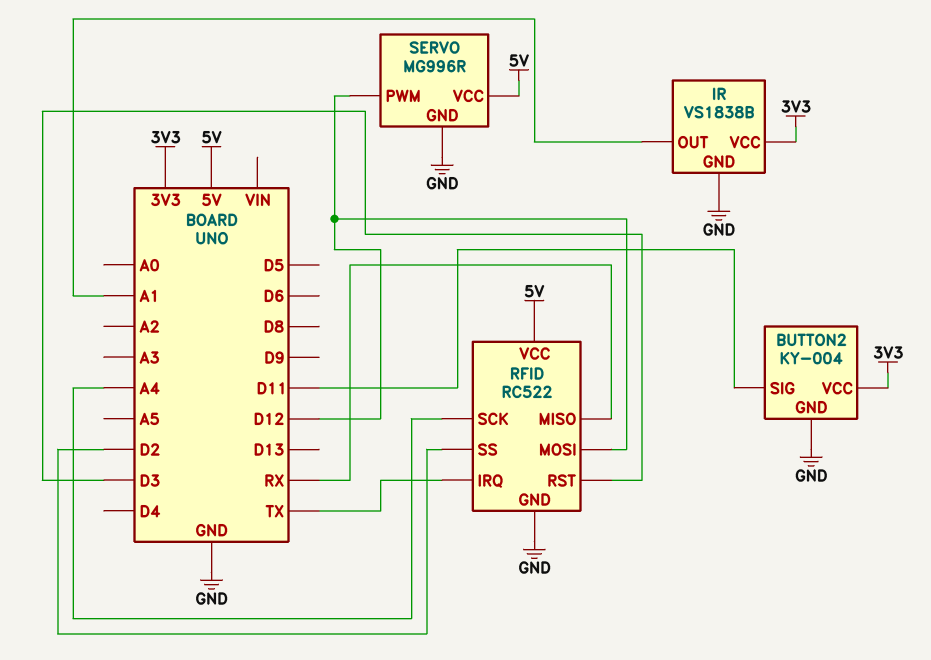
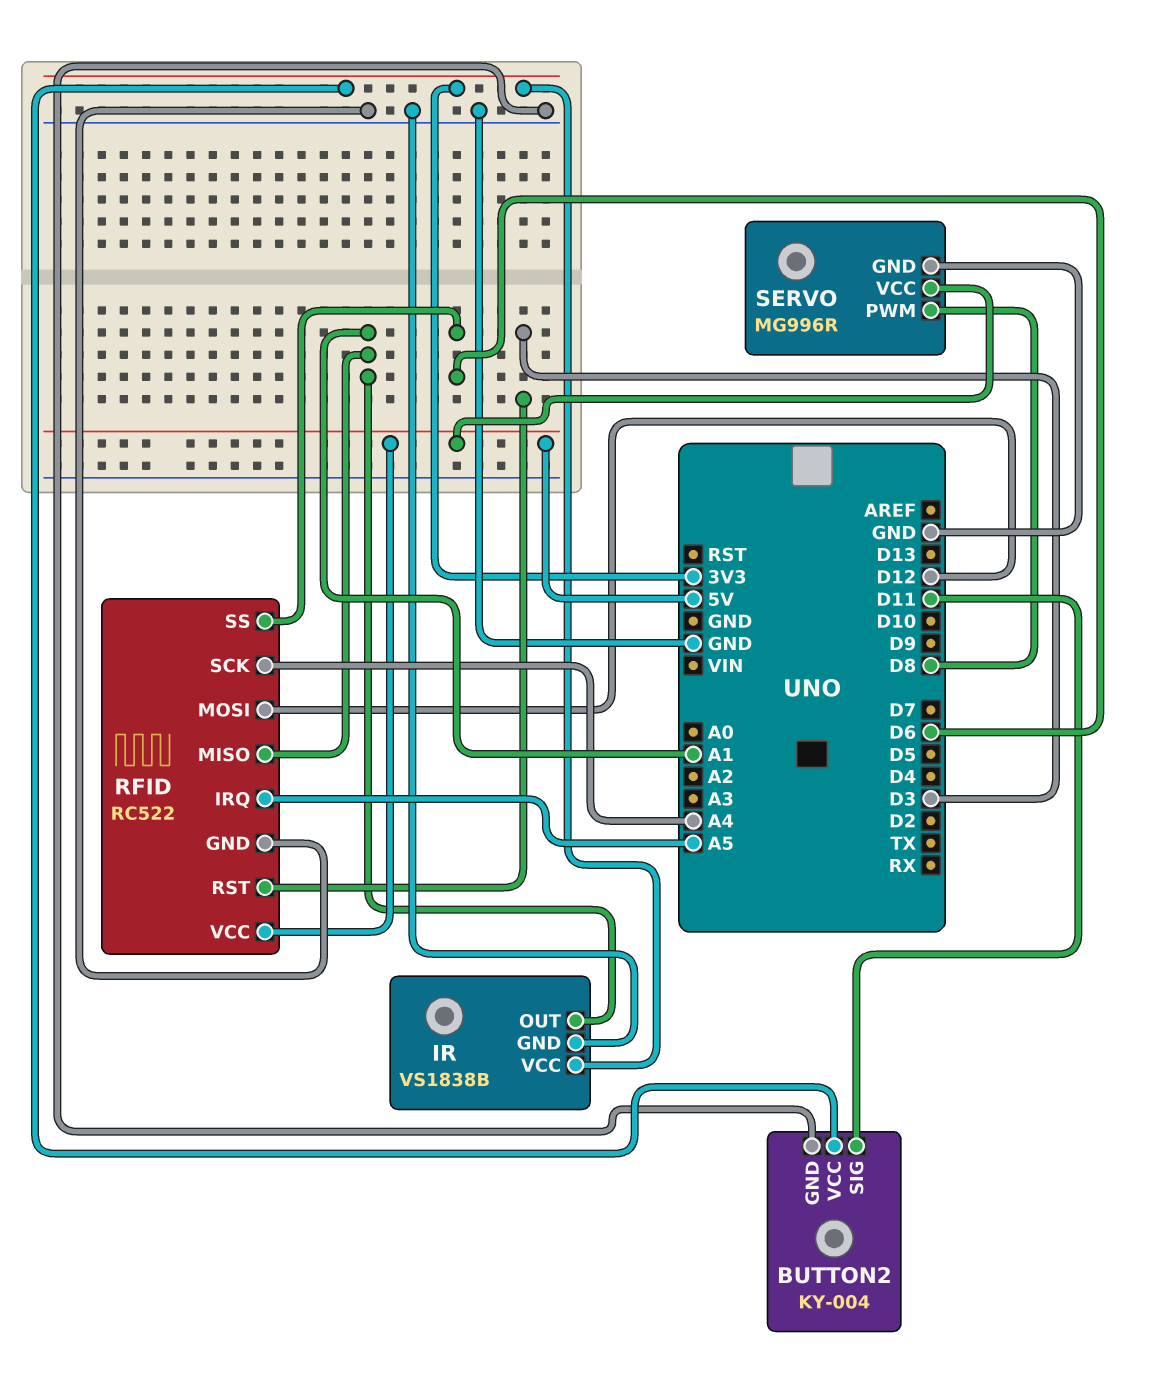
RFID pin IRQ: TX -> A5
RFID pin MISO: RX -> A1
RFID pin SS: D2 -> D6
SERVO pin PWM: D12 -> D8

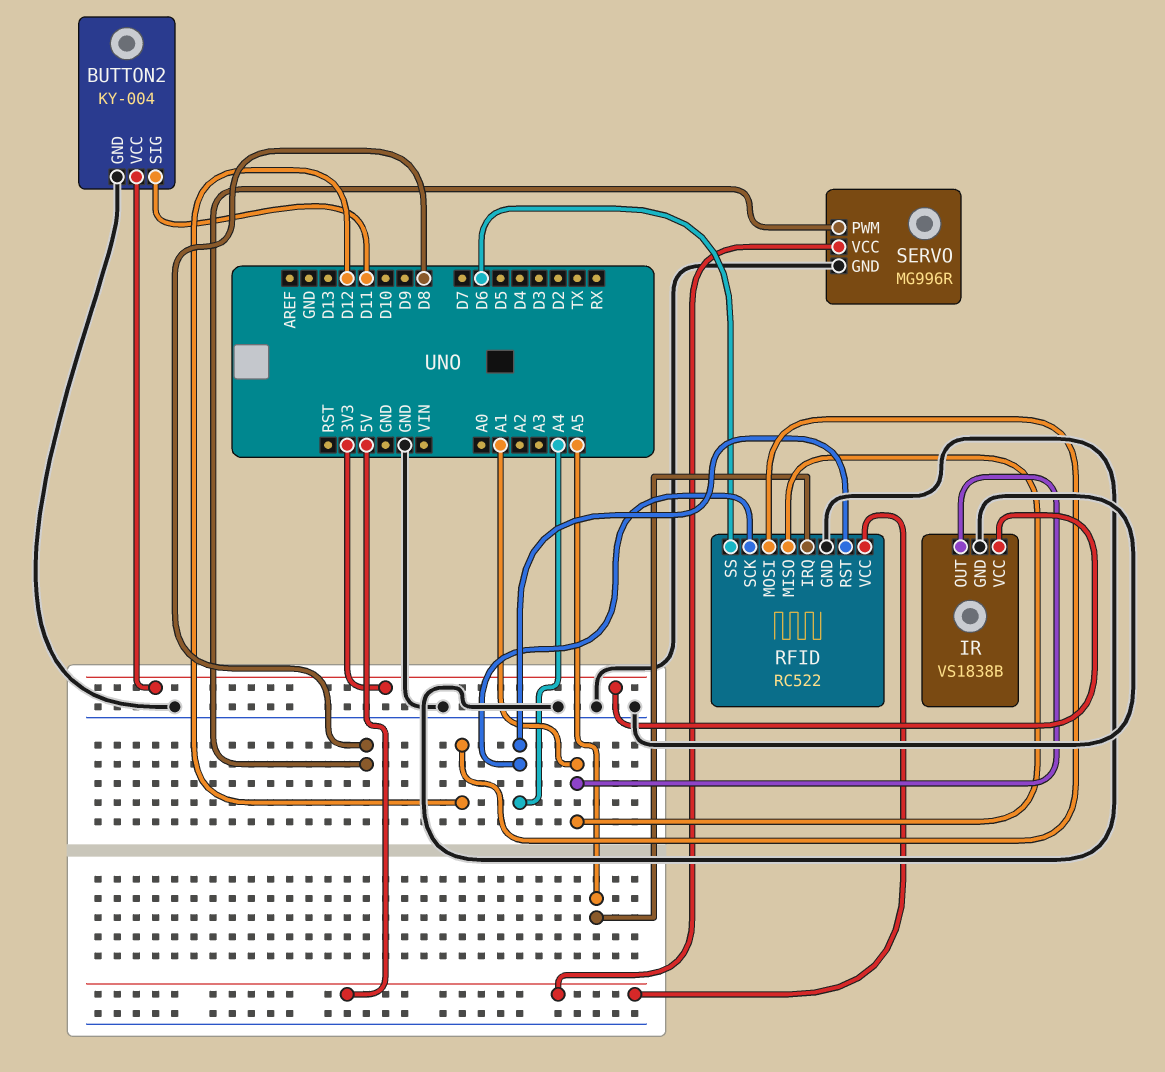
RFID pin RST: D3 -> A4

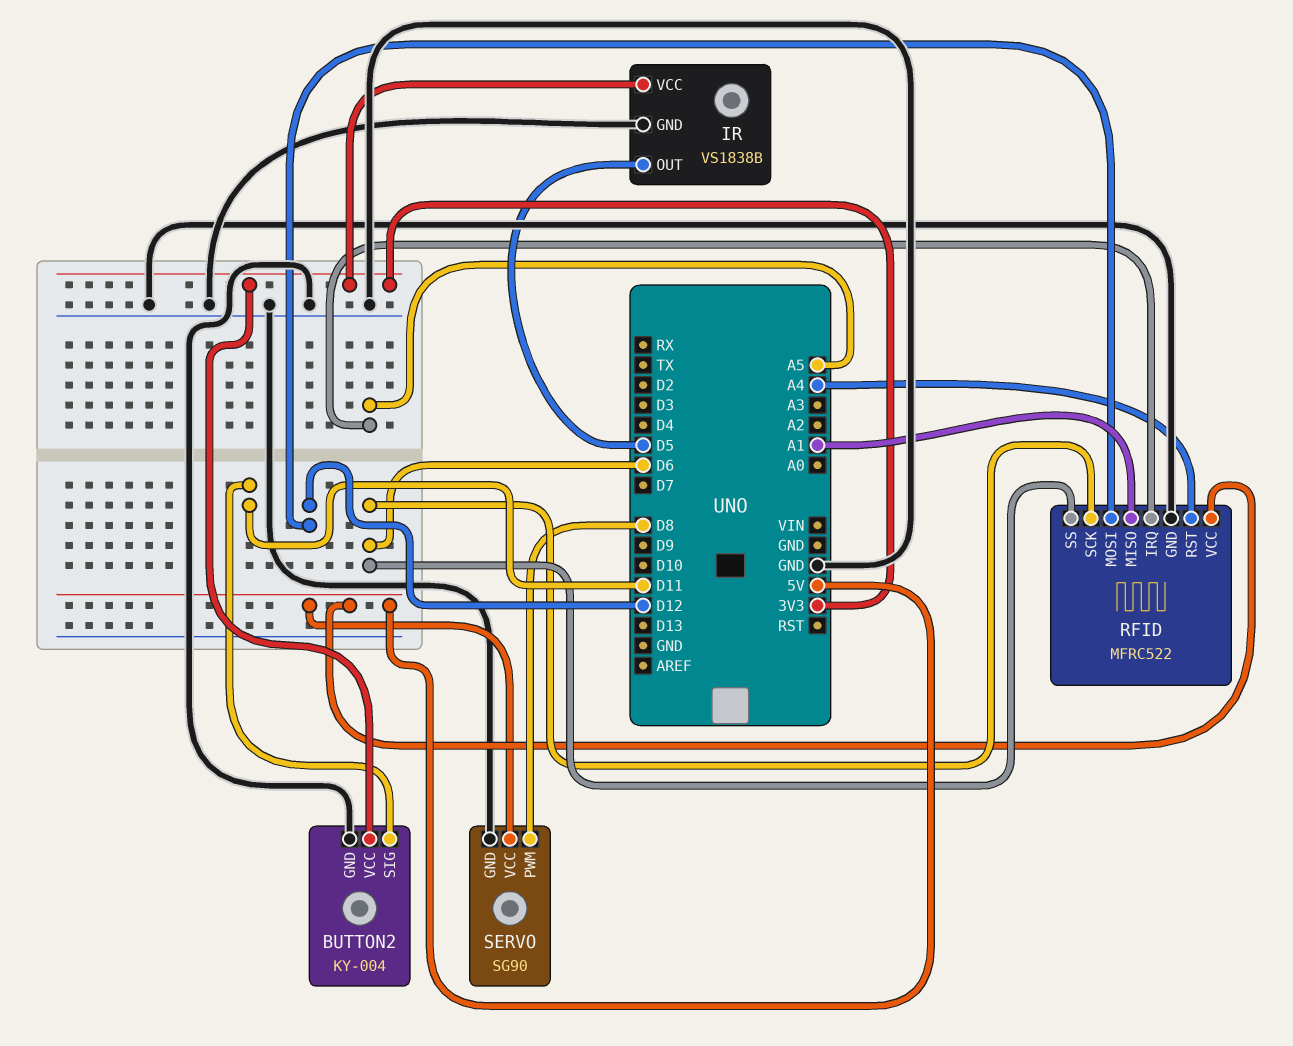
IR pin OUT: A1 -> D5
RFID: RC522 -> MFRC522
RFID pin SCK: A4 -> D6
SERVO: MG996R -> SG90

